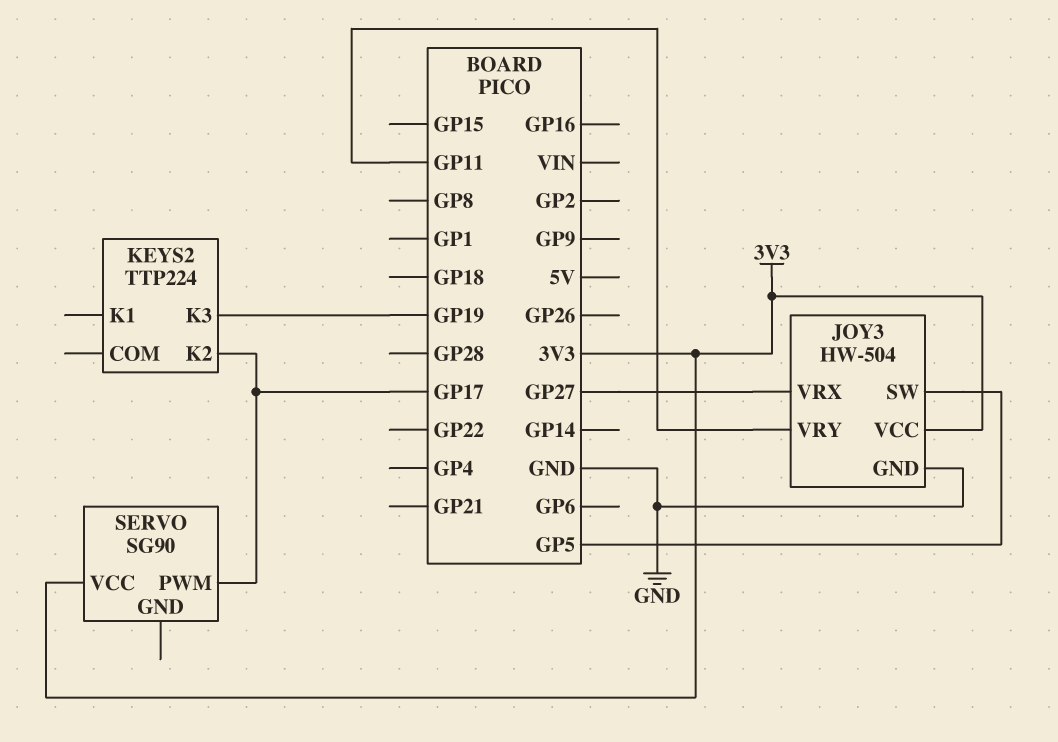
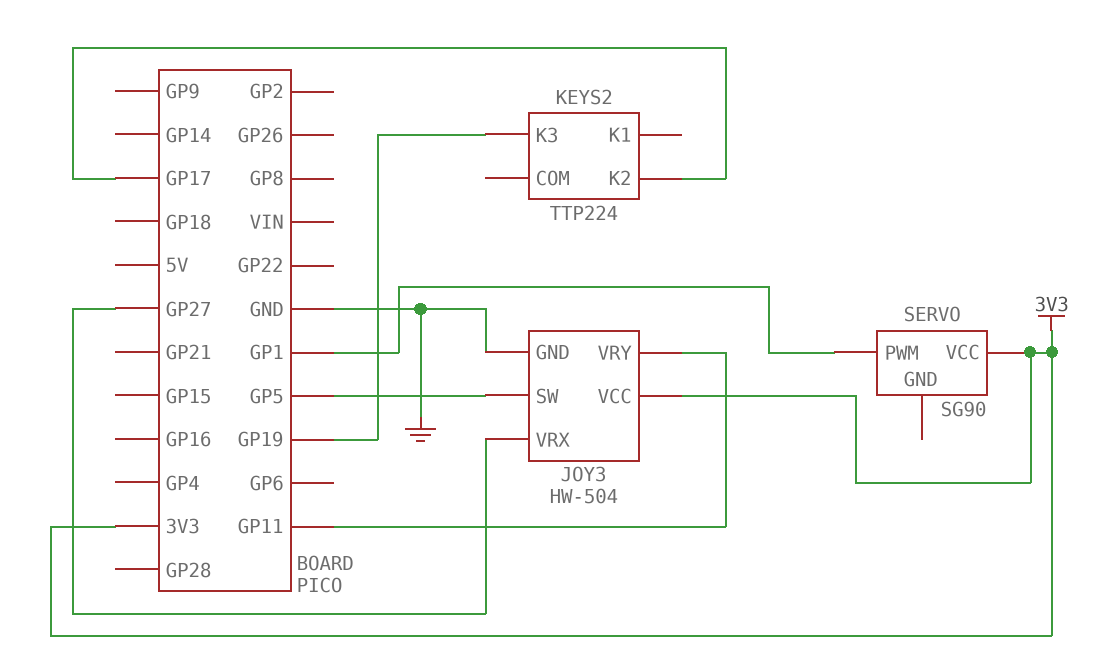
SERVO pin PWM: GP17 -> GP1

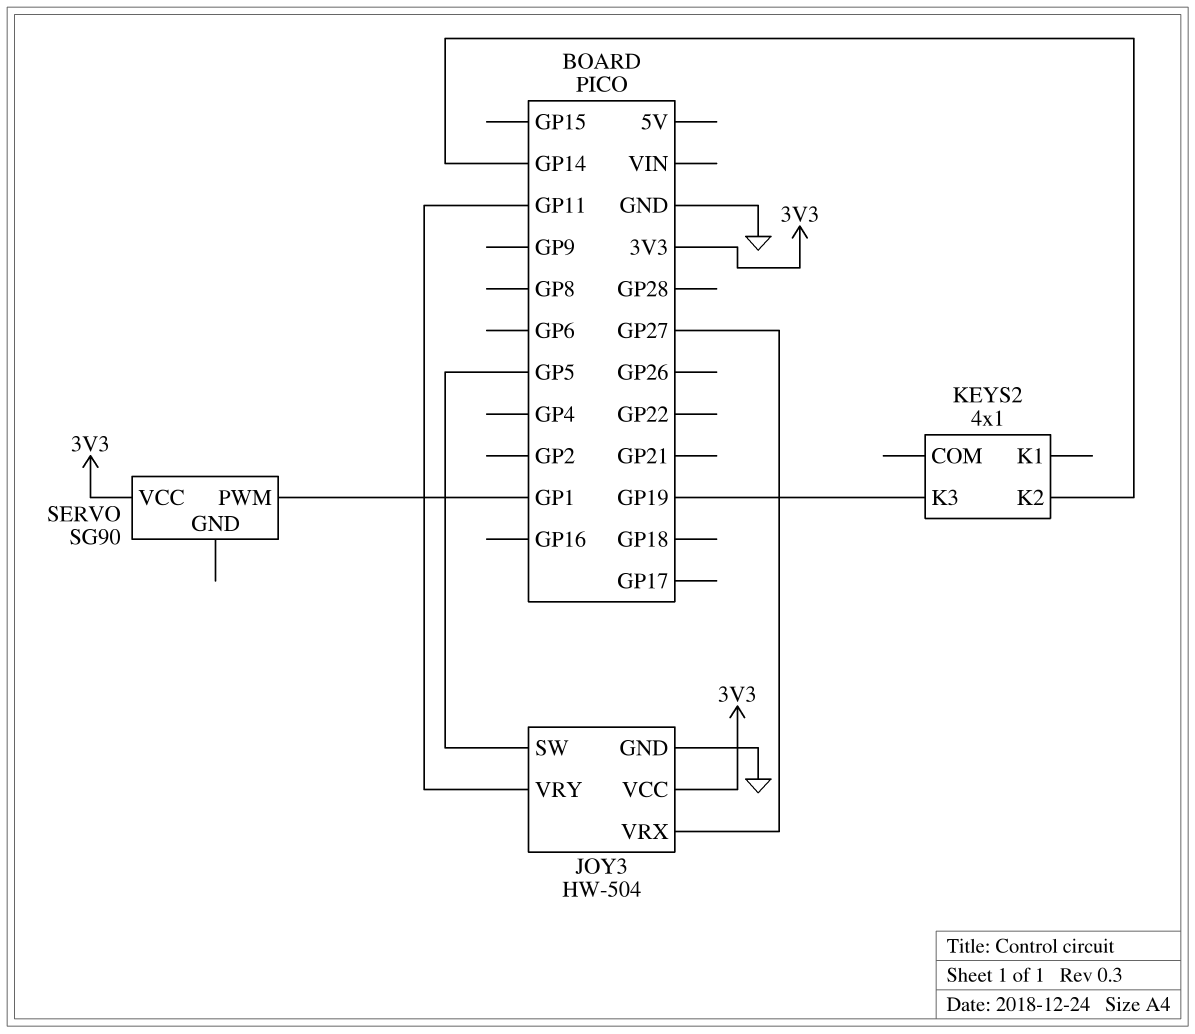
KEYS2: TTP224 -> 4x1
KEYS2 pin K2: GP17 -> GP14

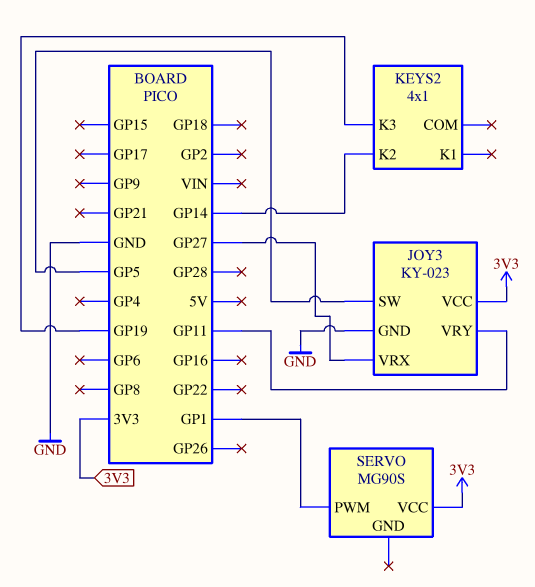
JOY3: HW-504 -> KY-023
SERVO: SG90 -> MG90S

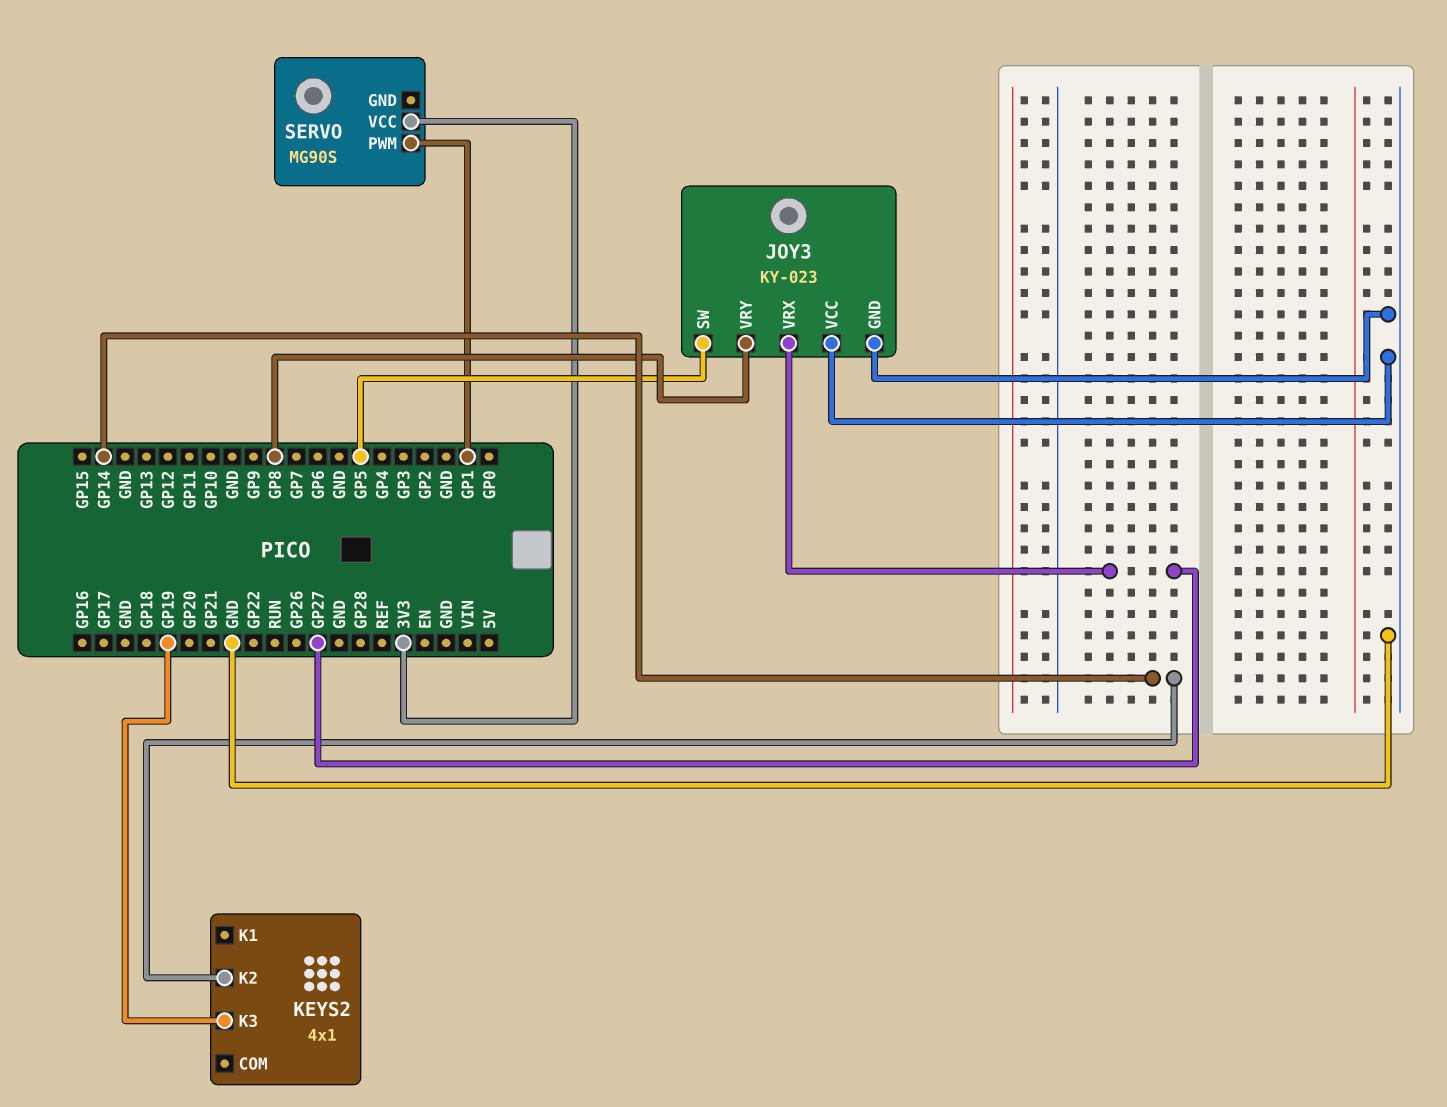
JOY3 pin VCC: 3V3 -> GND
JOY3 pin VRY: GP11 -> GP8

